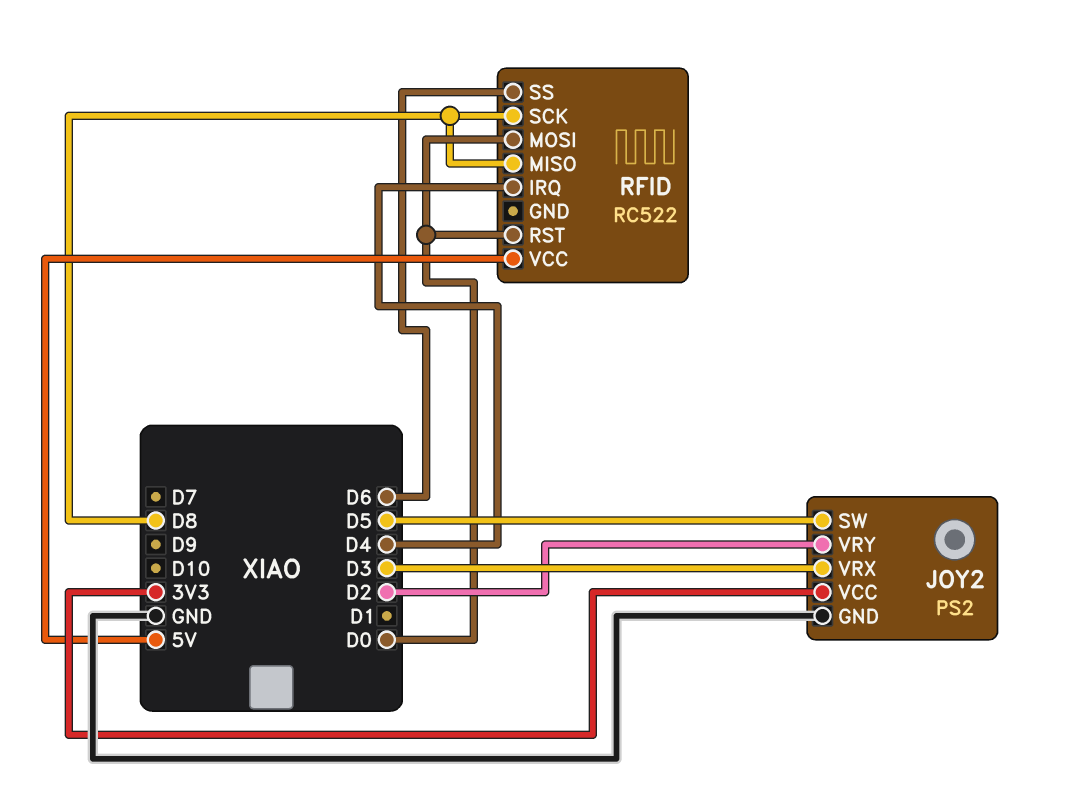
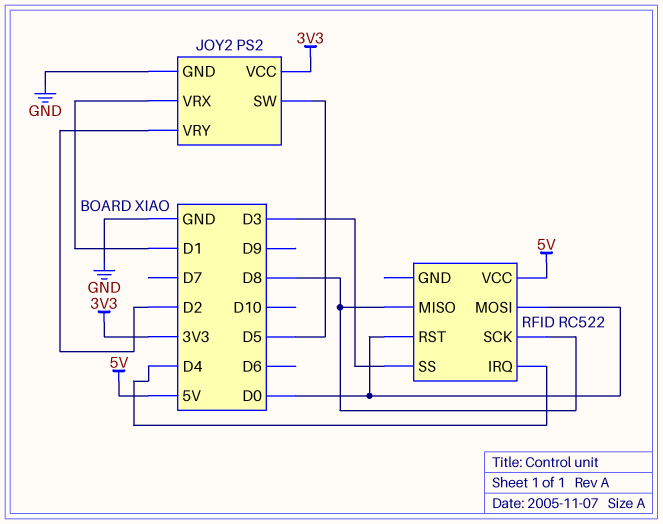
JOY2 pin VRX: D3 -> D1
RFID pin SS: D6 -> D3

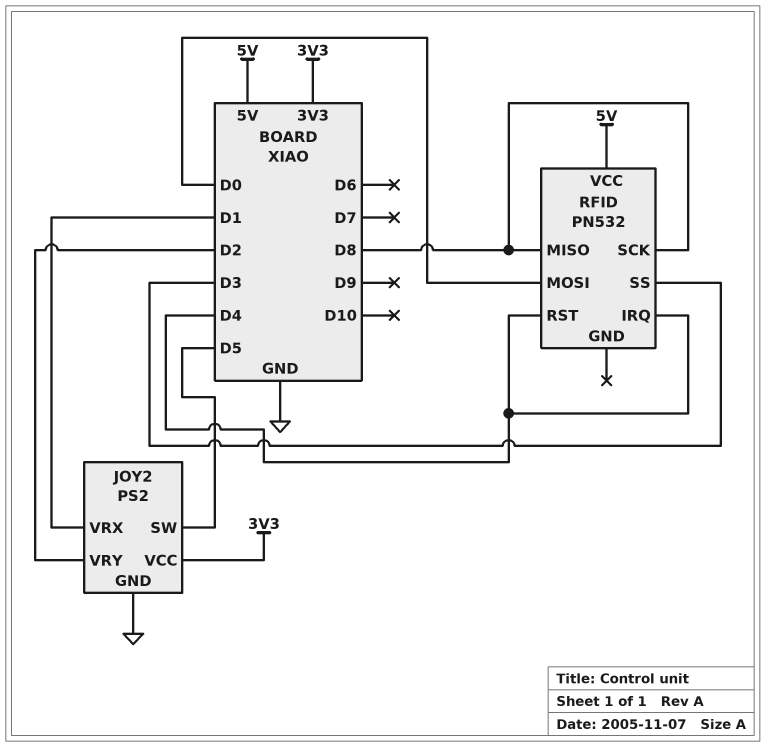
RFID: RC522 -> PN532
RFID pin RST: D0 -> D4

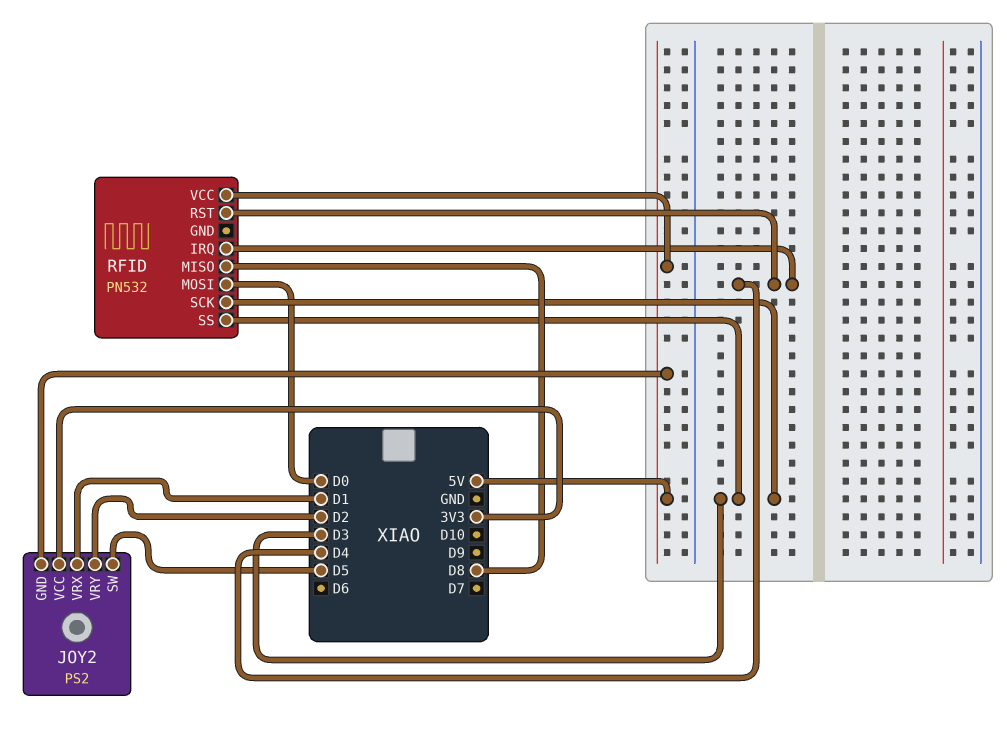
JOY2 pin GND: GND -> 5V
RFID pin SCK: D8 -> D3

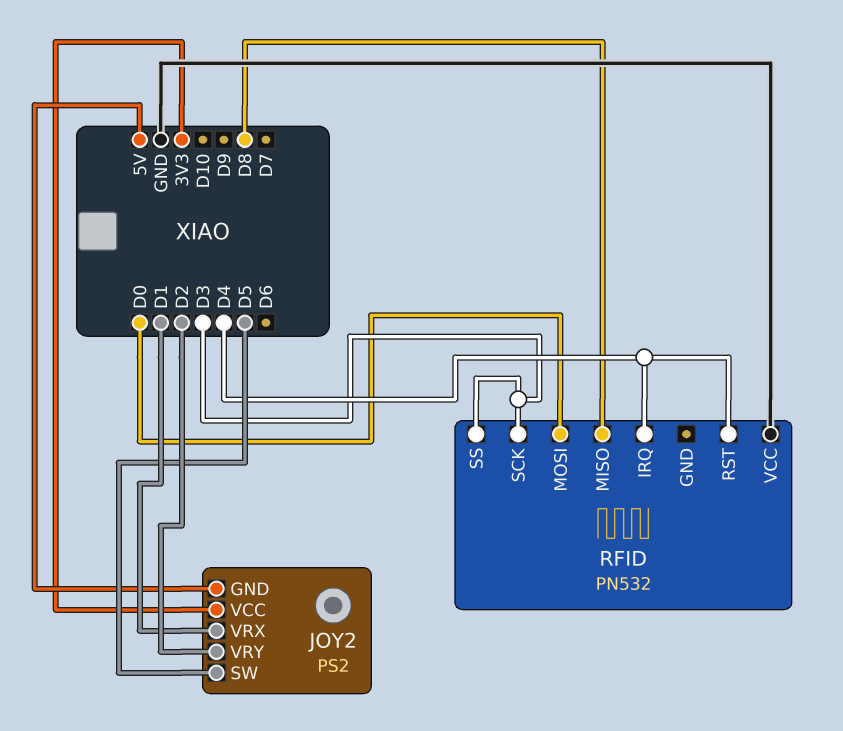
RFID pin VCC: 5V -> GND

